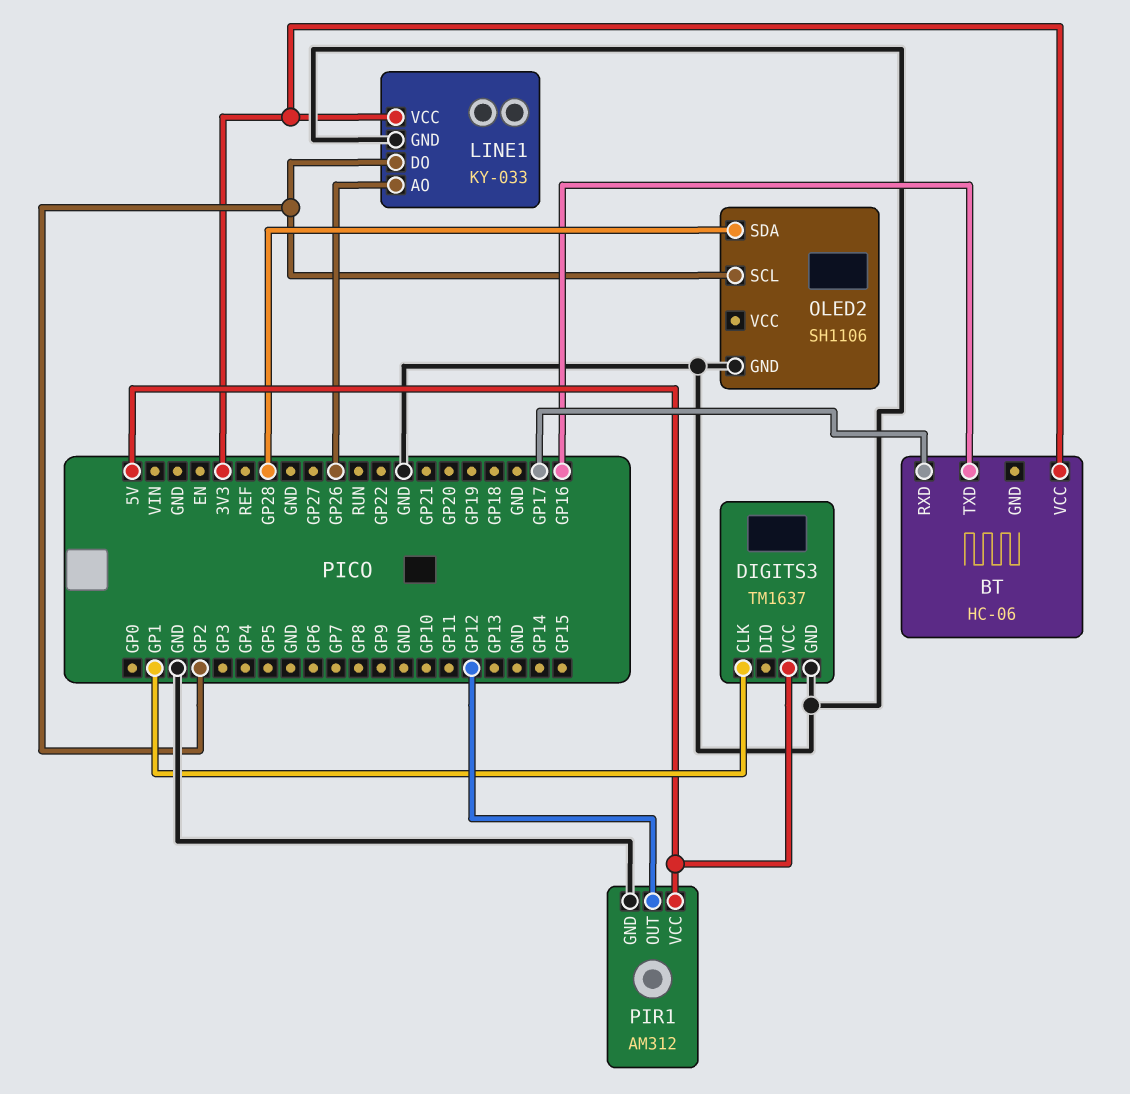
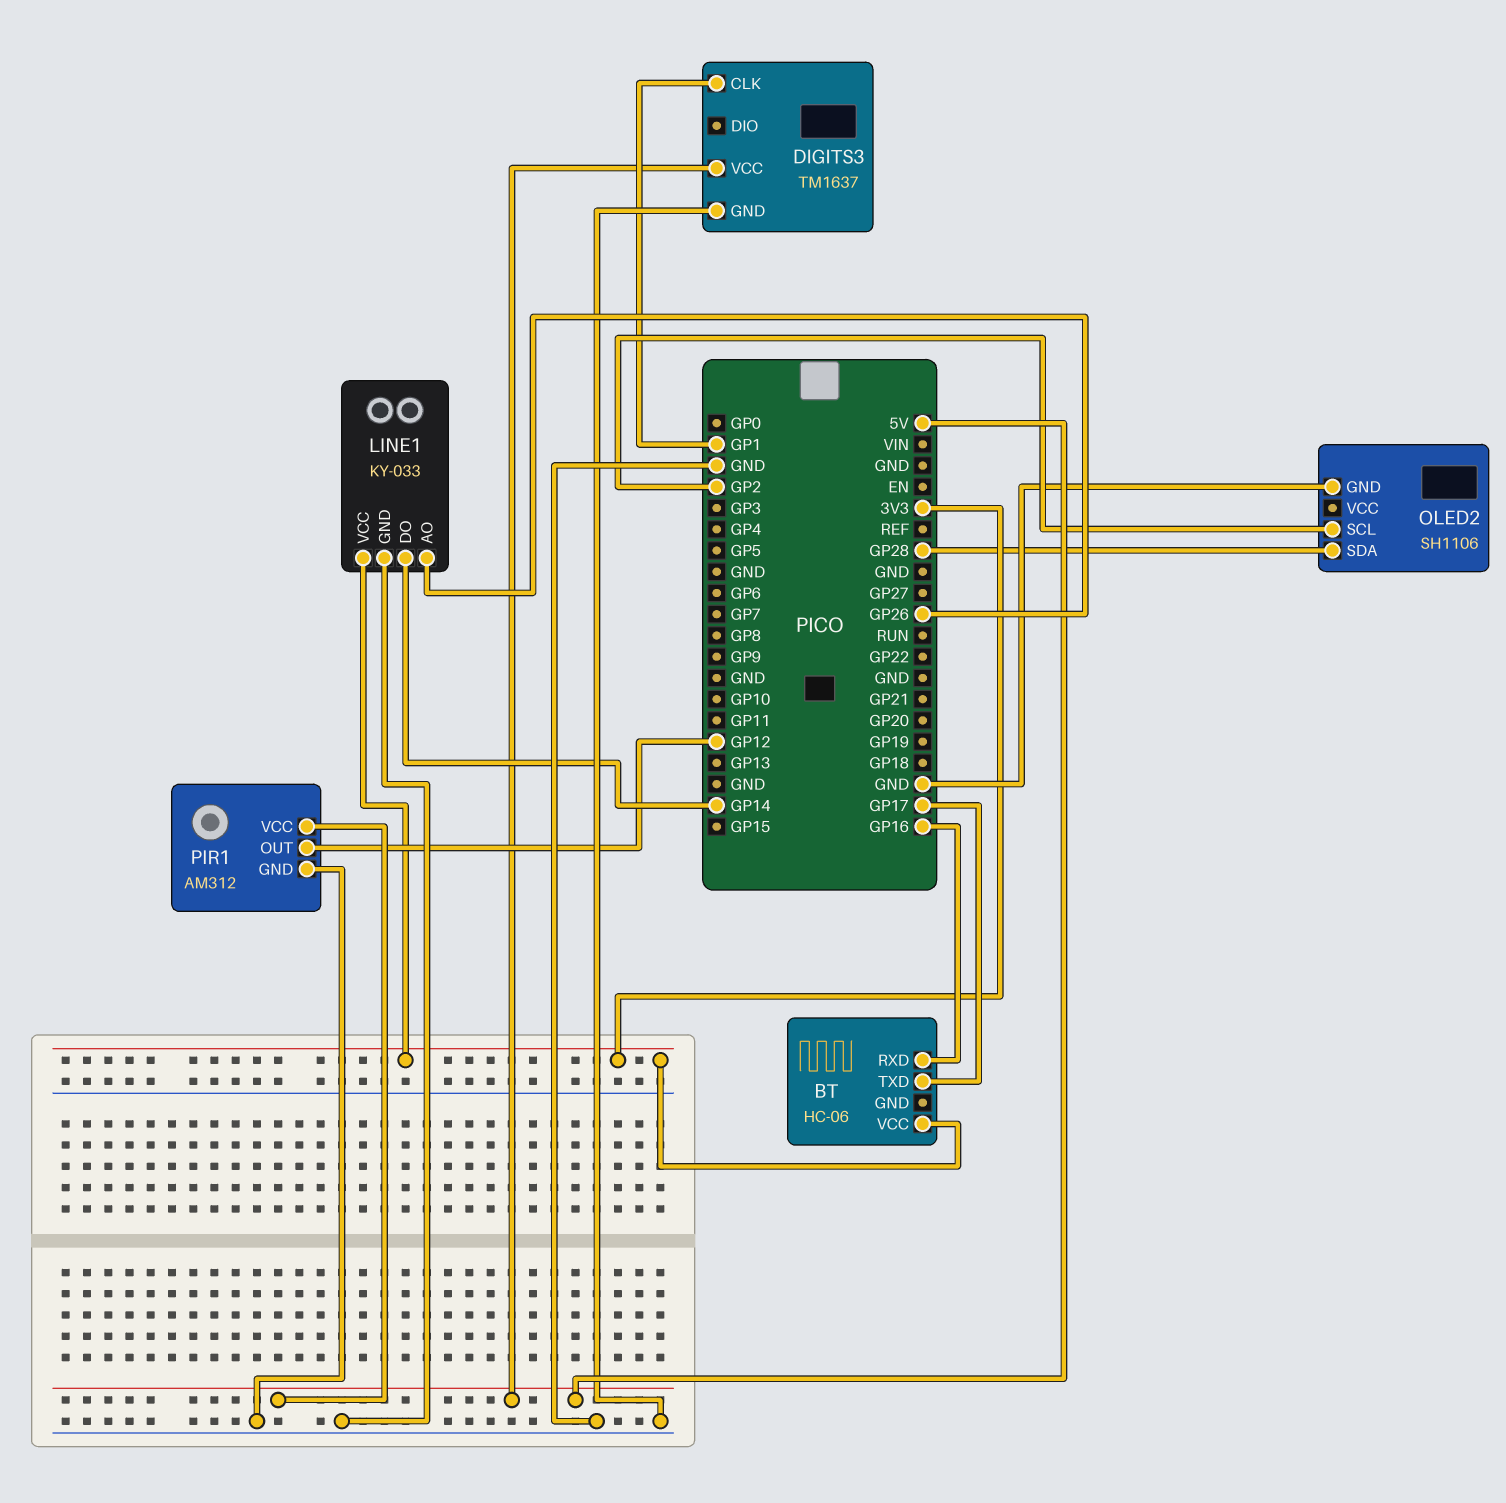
BT pin RXD: GP17 -> GP16
BT pin TXD: GP16 -> GP17
LINE1 pin DO: GP2 -> GP14

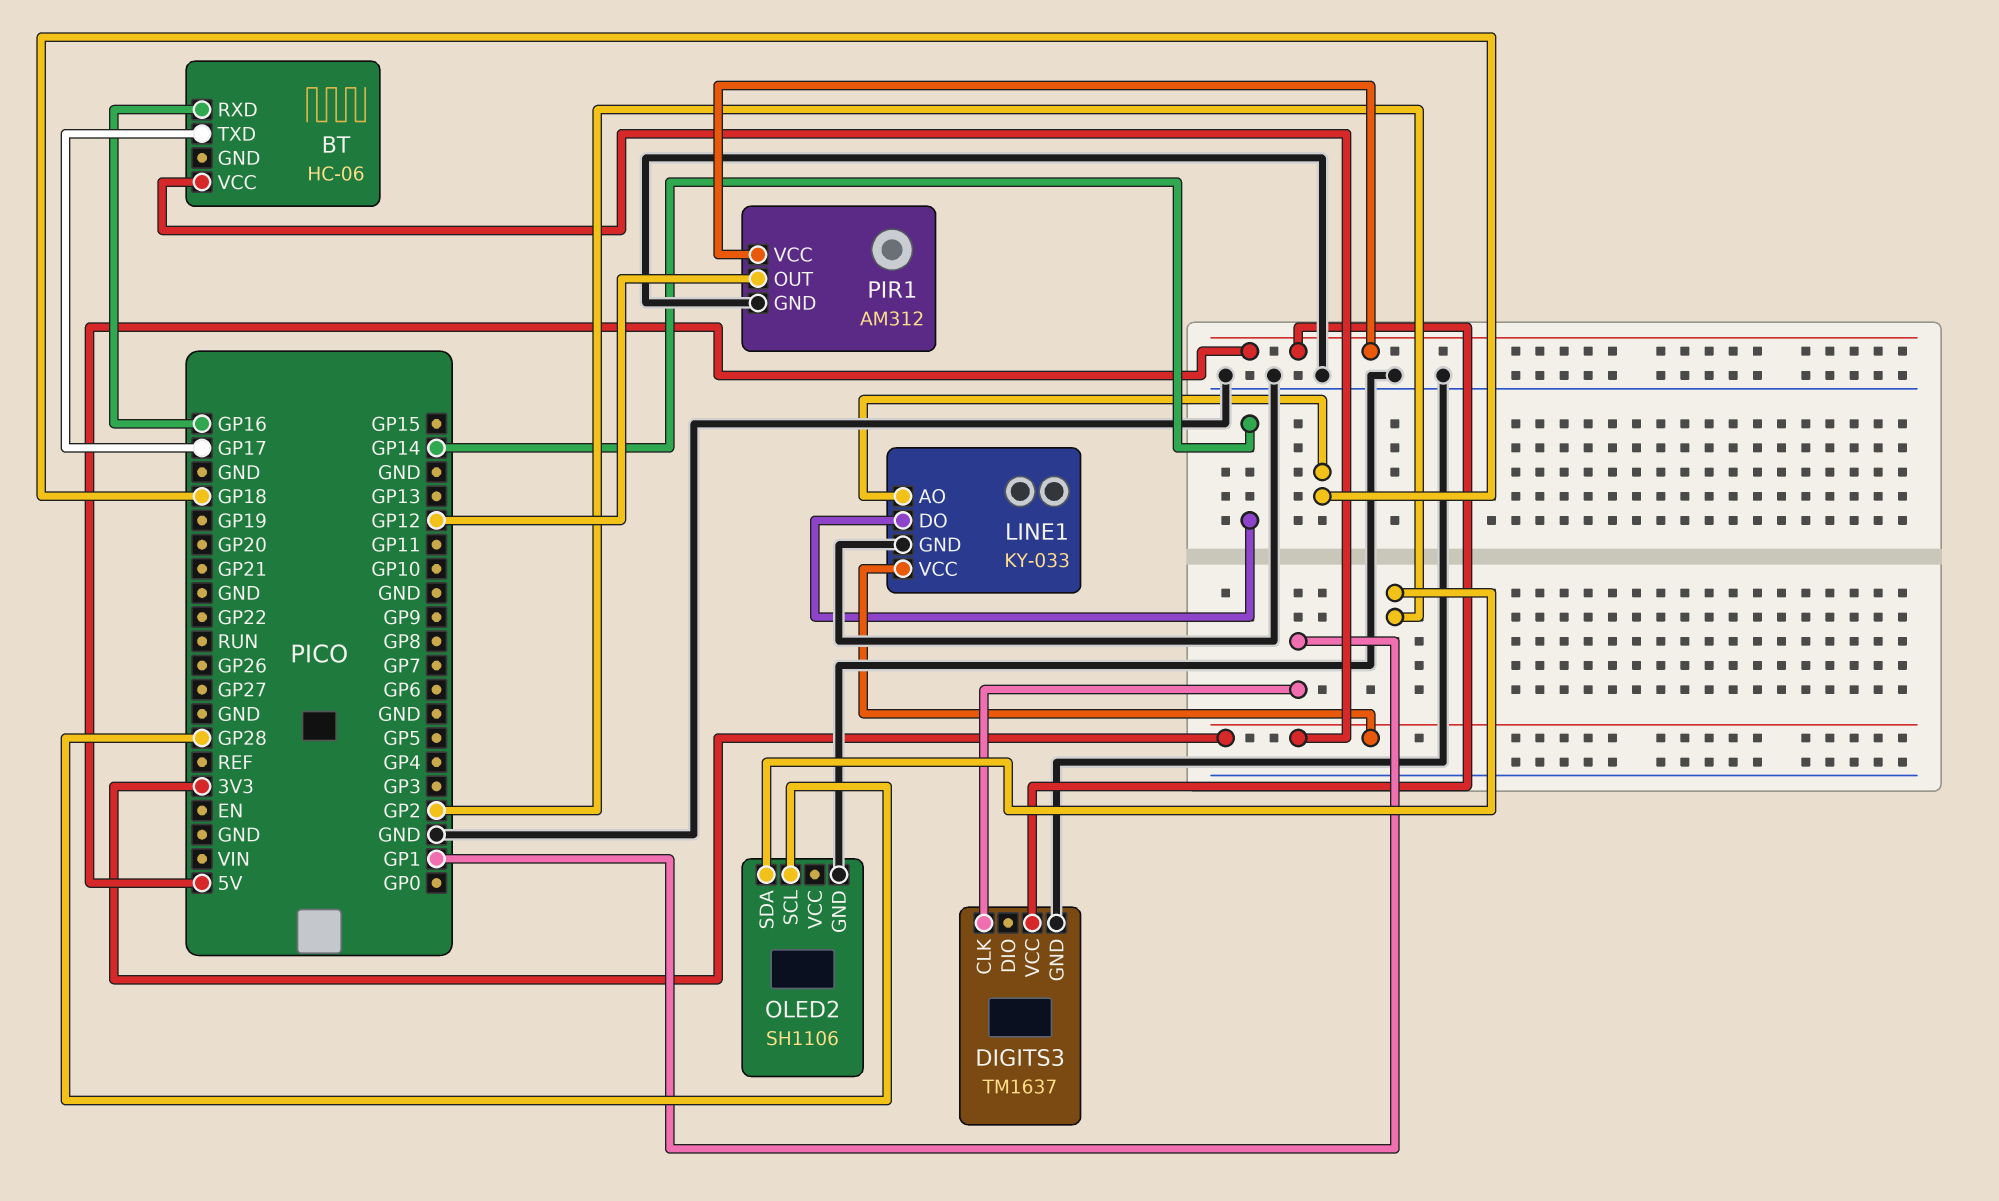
LINE1 pin AO: GP26 -> GP18
OLED2 pin SCL: GP2 -> GP28
OLED2 pin SDA: GP28 -> GP2

